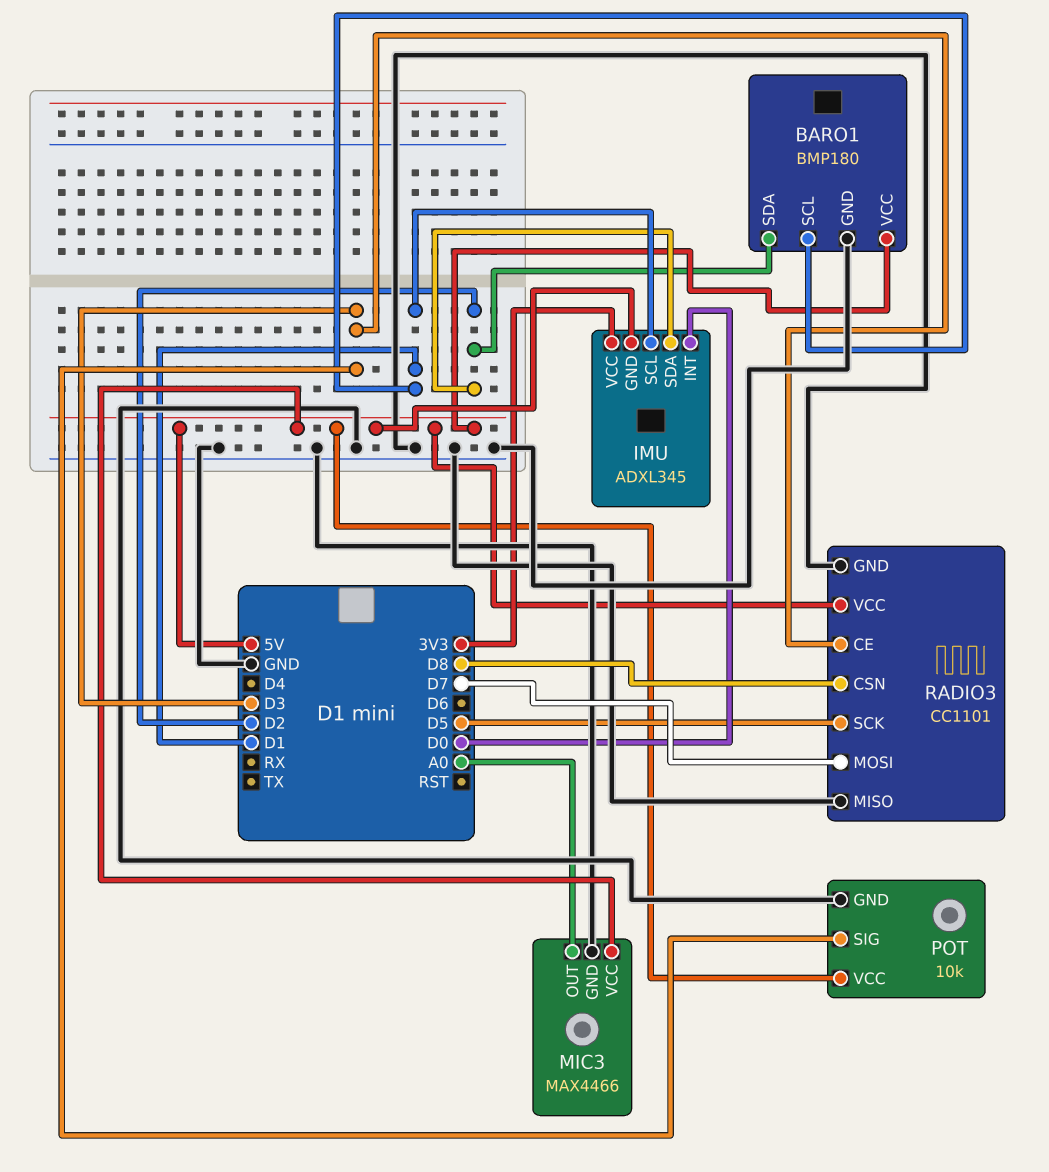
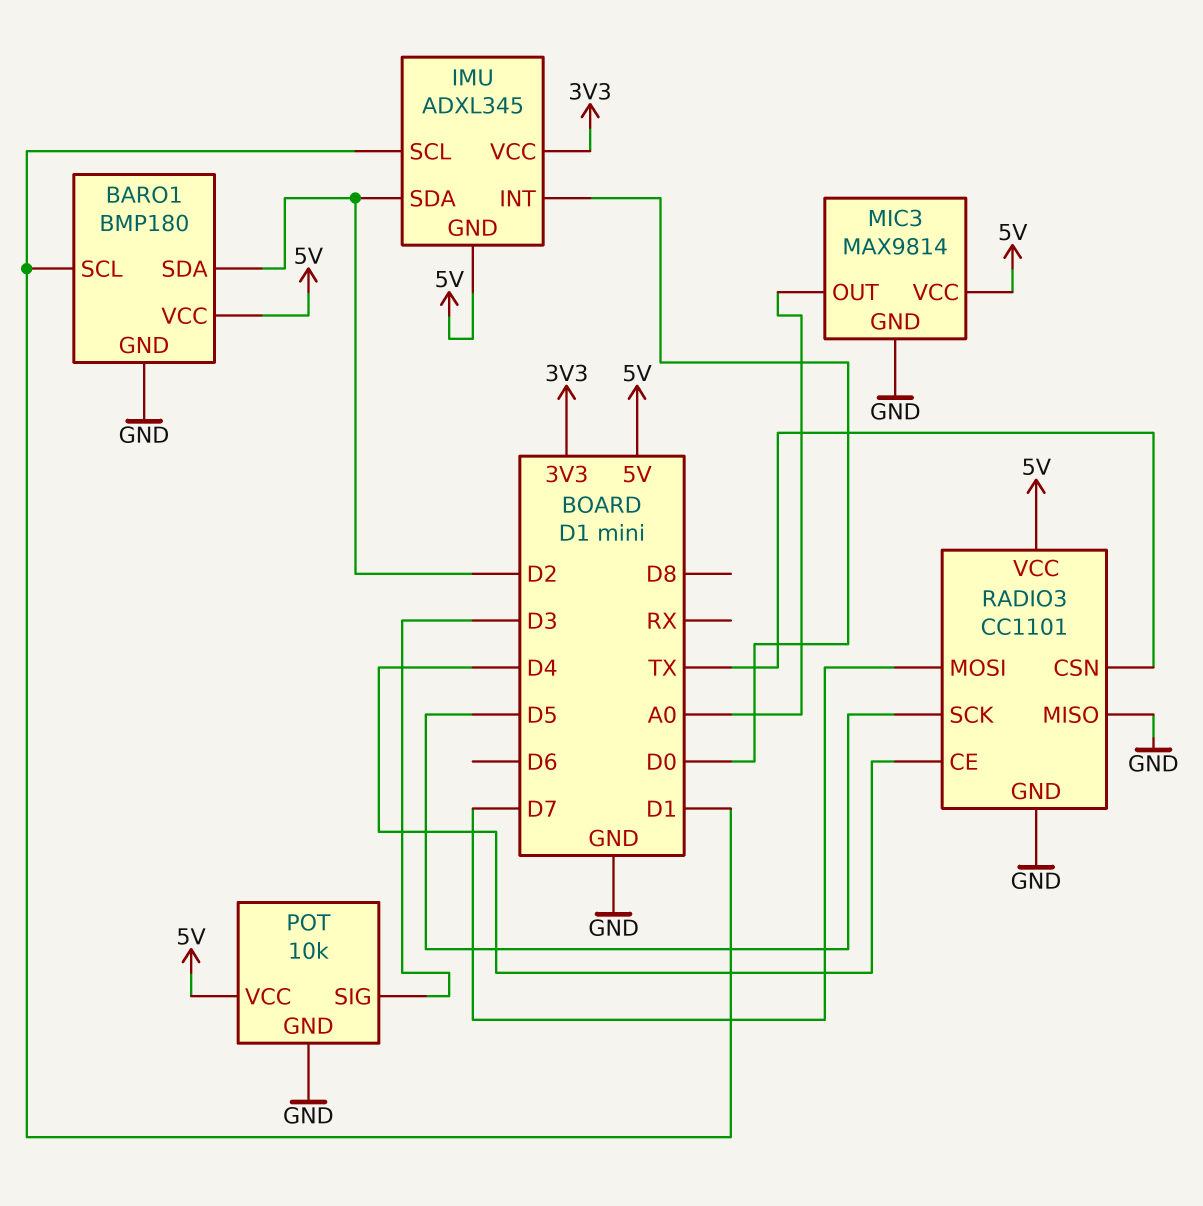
MIC3: MAX4466 -> MAX9814
RADIO3 pin CE: D3 -> D4
RADIO3 pin CSN: D8 -> TX

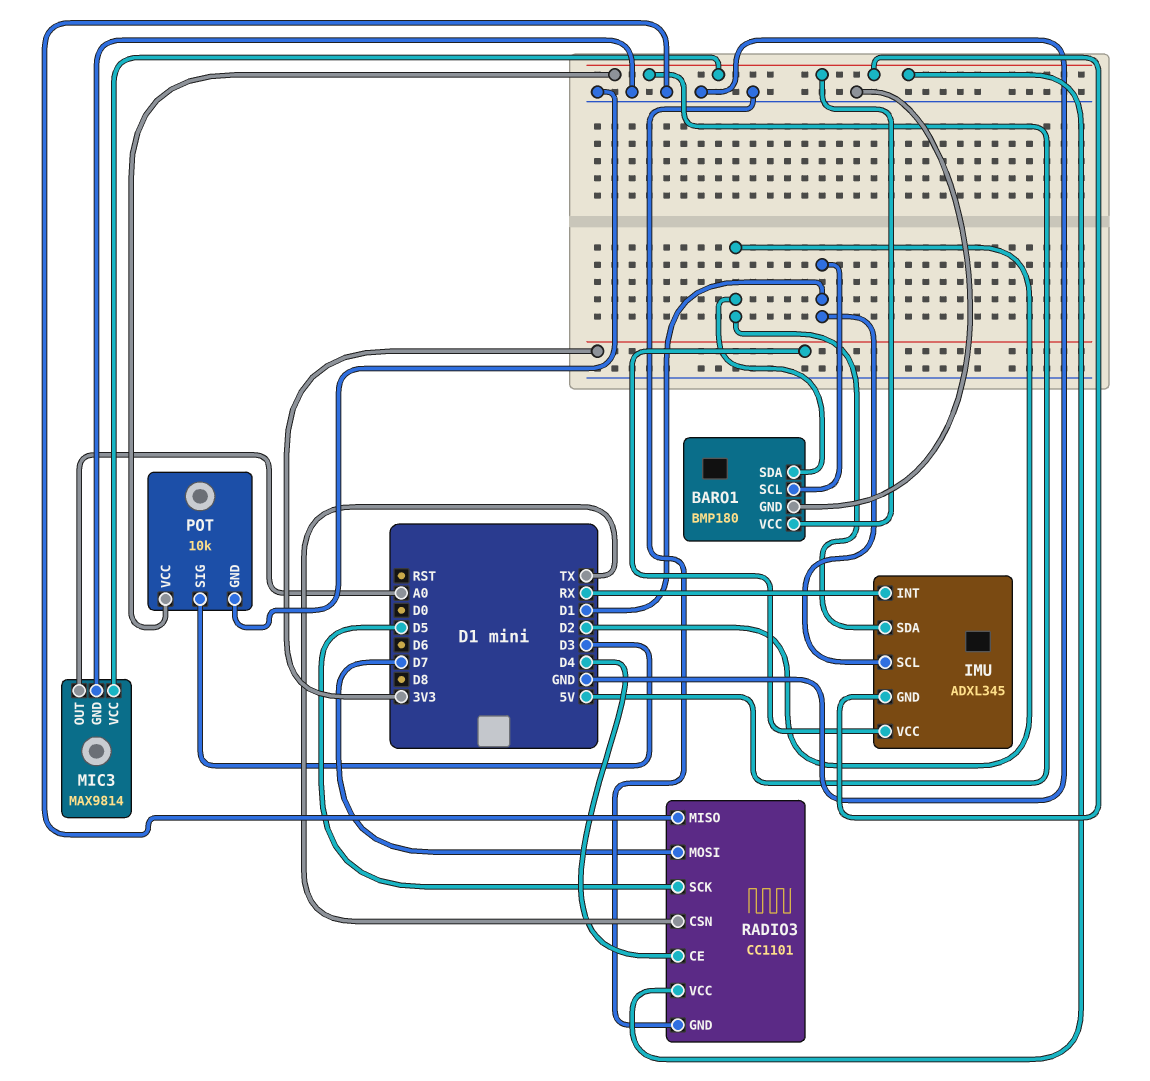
IMU pin INT: D0 -> RX

